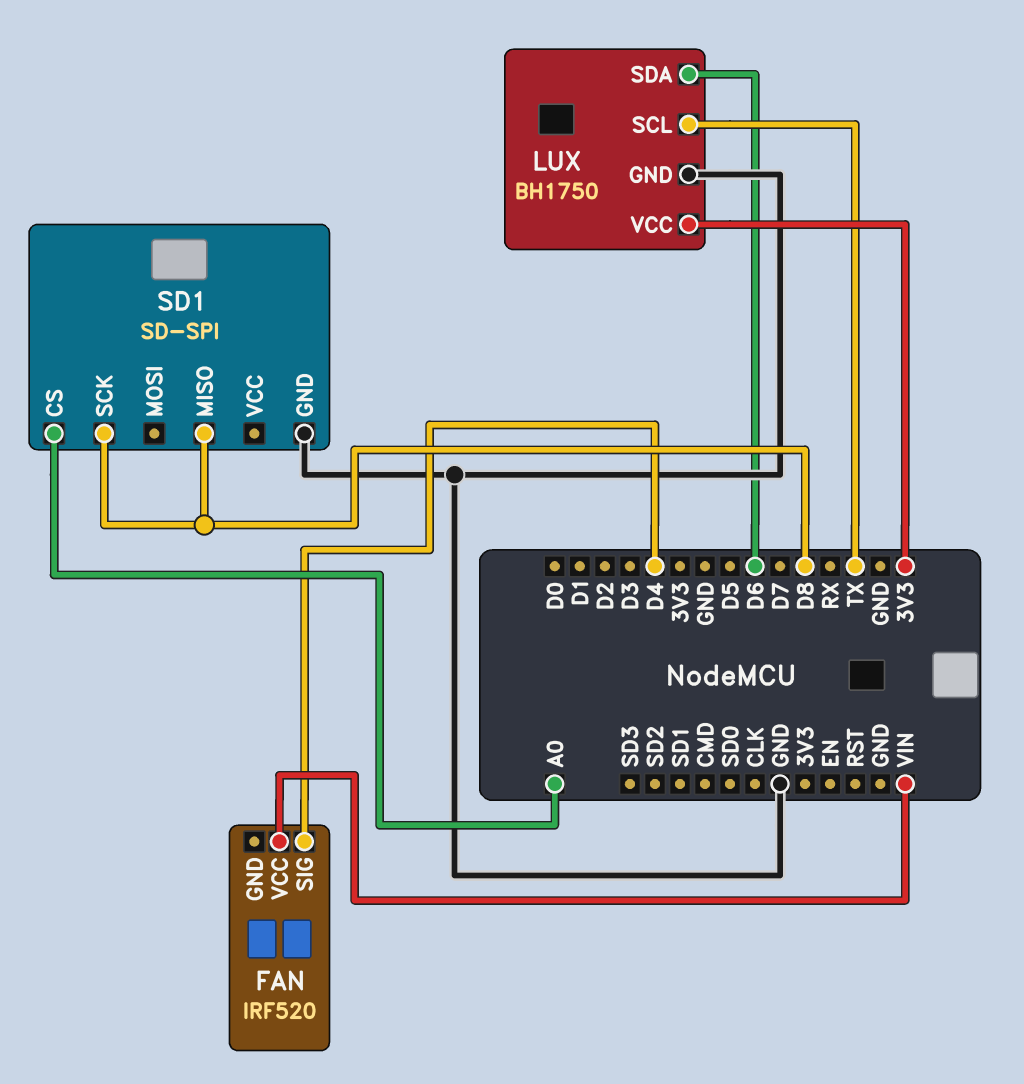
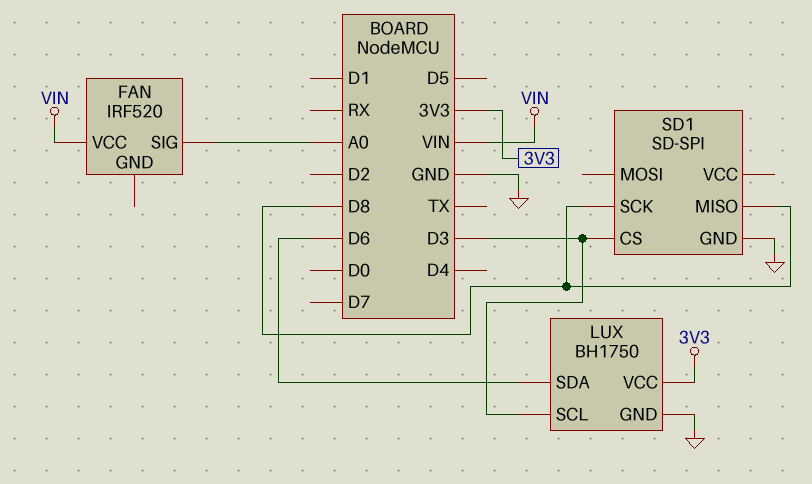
FAN pin SIG: D4 -> A0
LUX pin SCL: TX -> D3
SD1 pin CS: A0 -> D3

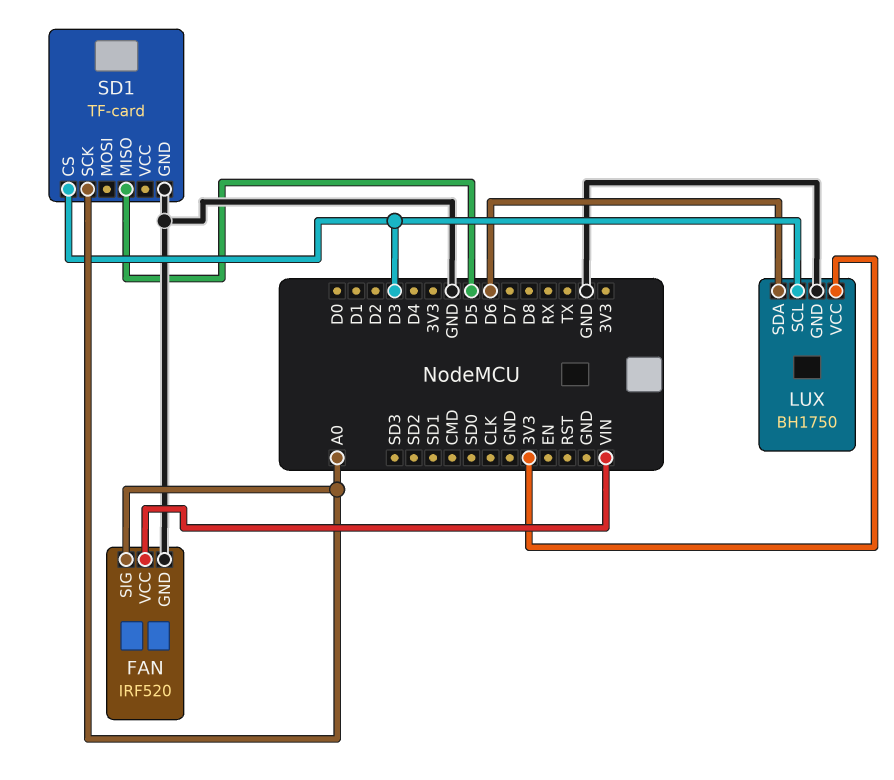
FAN pin GND: none -> GND
SD1: SD-SPI -> TF-card
SD1 pin MISO: D8 -> D5
SD1 pin SCK: D8 -> A0

